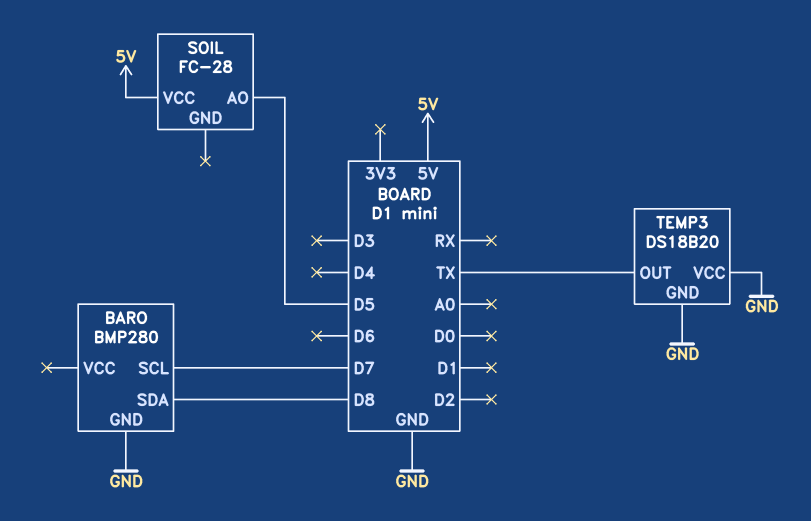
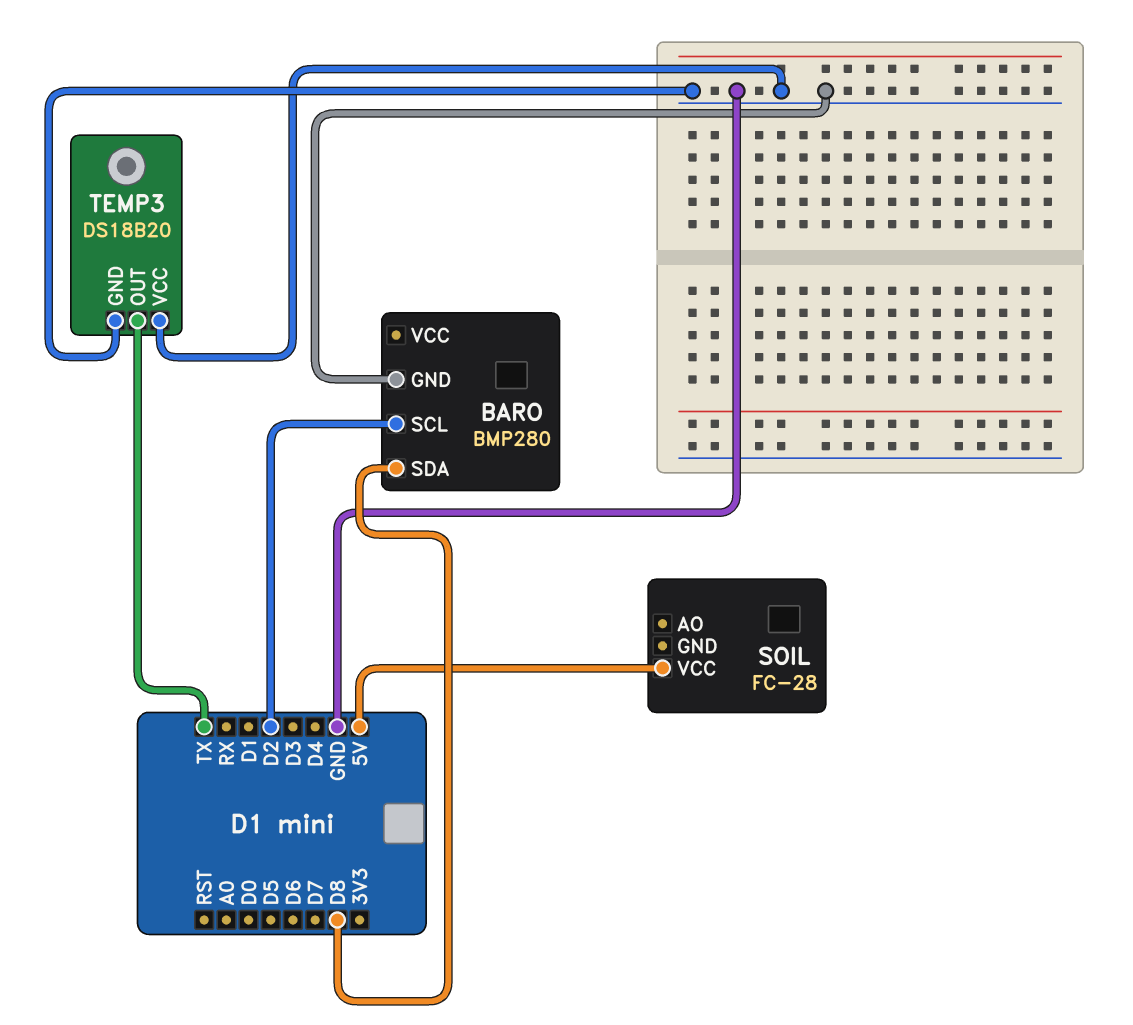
BARO pin SCL: D7 -> D2
SOIL pin AO: D5 -> none

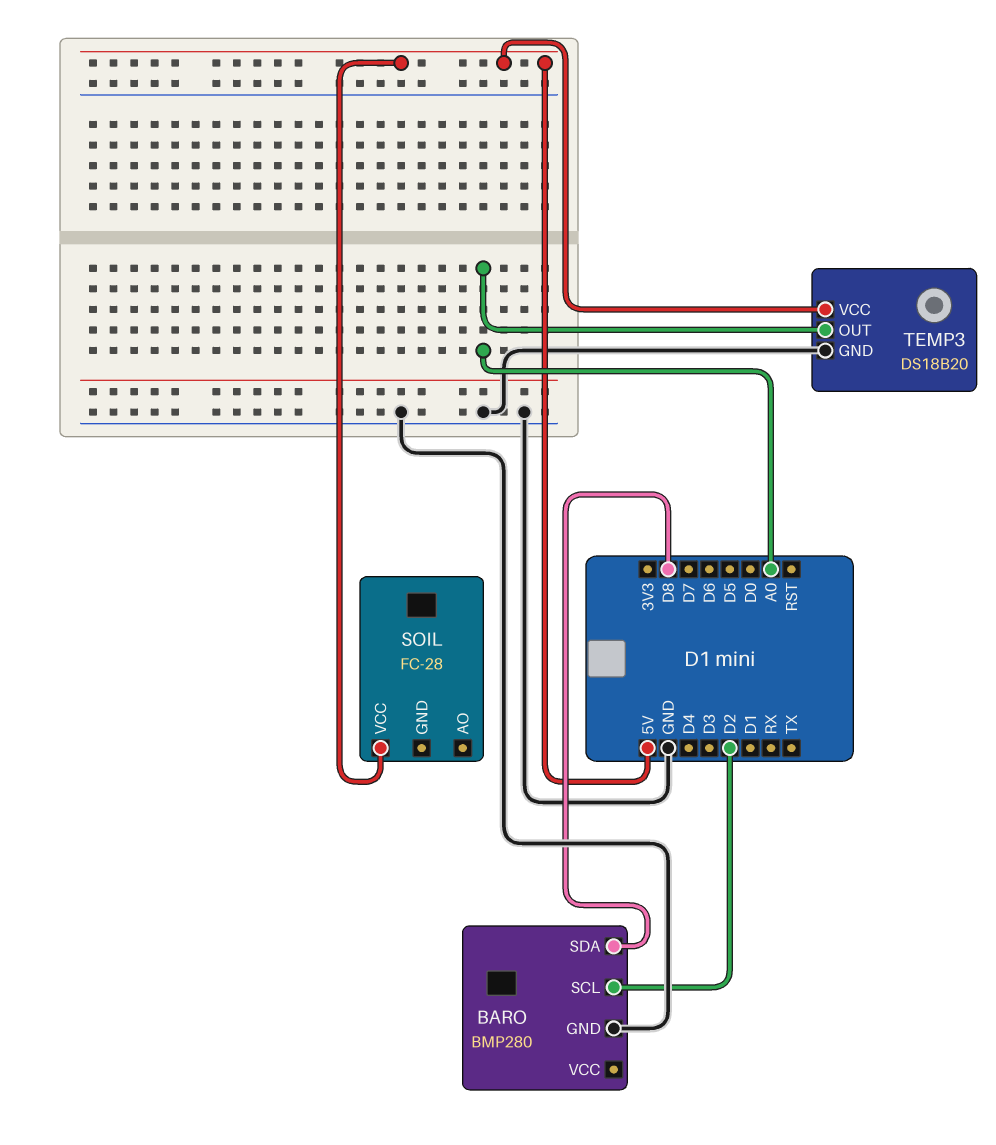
TEMP3 pin OUT: TX -> A0
TEMP3 pin VCC: GND -> 5V

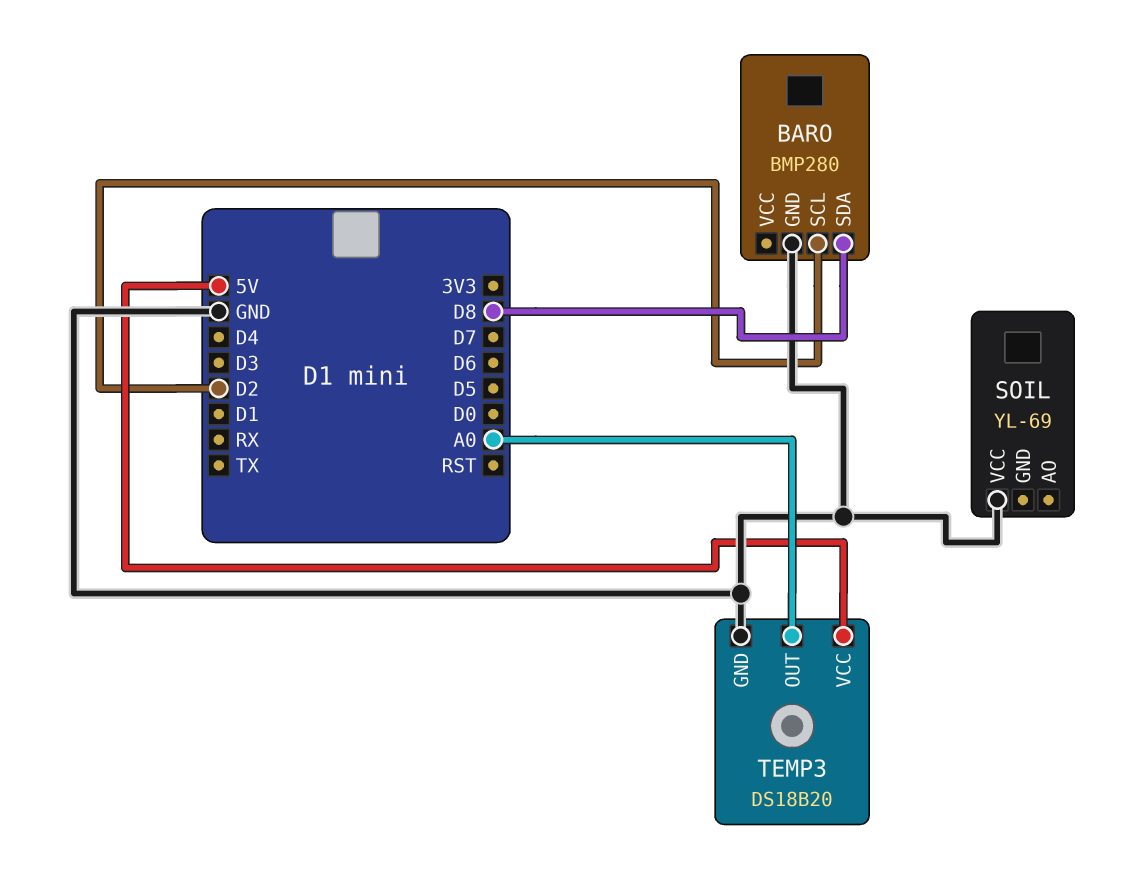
SOIL: FC-28 -> YL-69
SOIL pin VCC: 5V -> GND

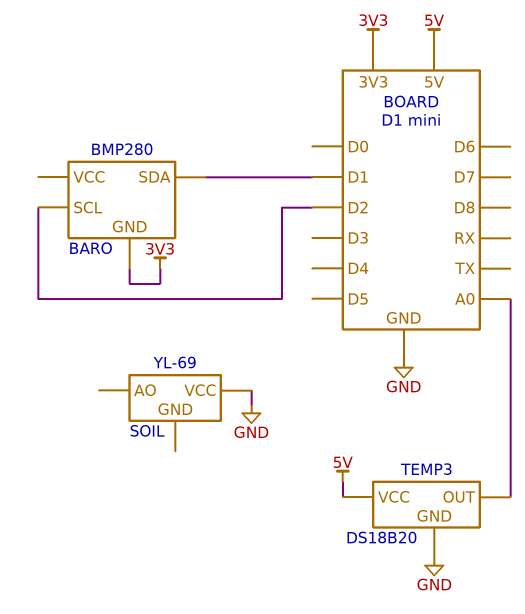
BARO pin GND: GND -> 3V3
BARO pin SDA: D8 -> D1

